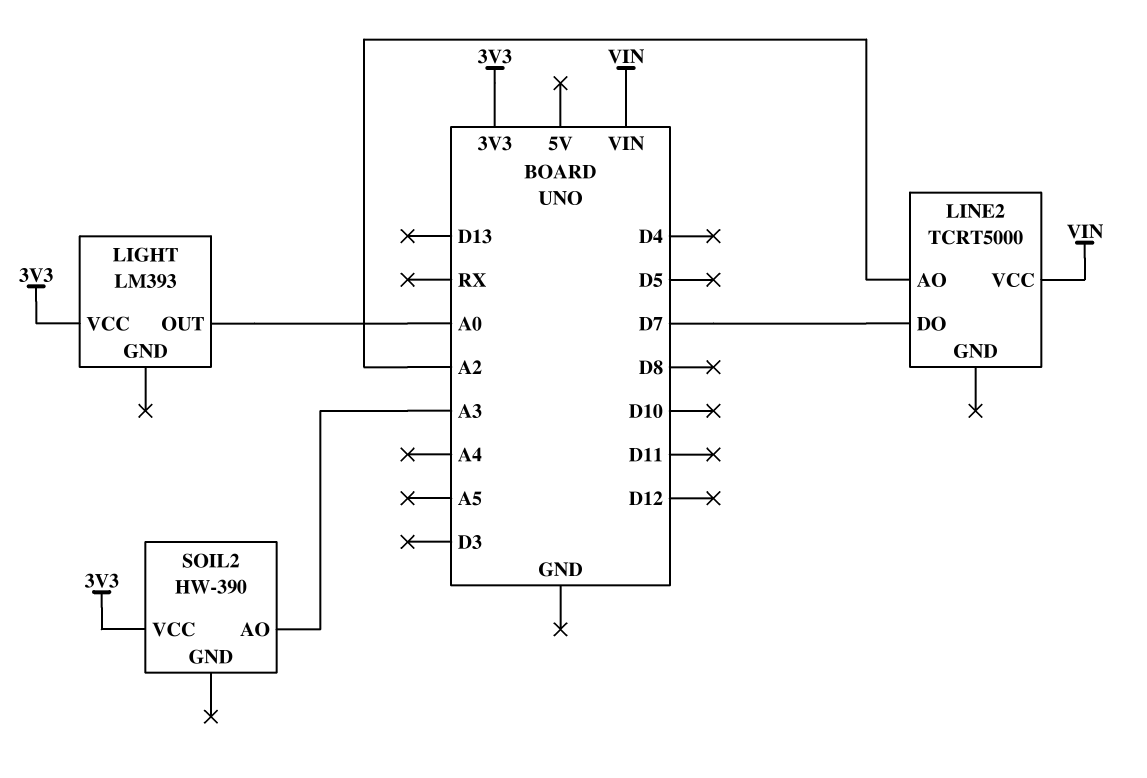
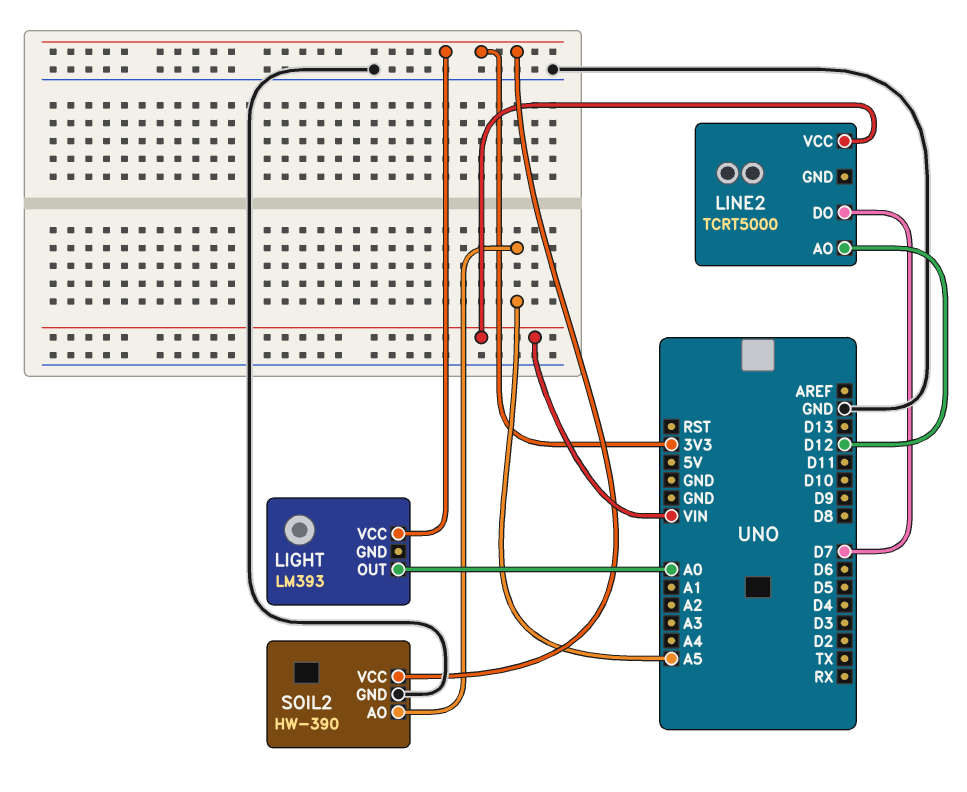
LINE2 pin AO: A2 -> D12
SOIL2 pin AO: A3 -> A5
SOIL2 pin GND: none -> GND

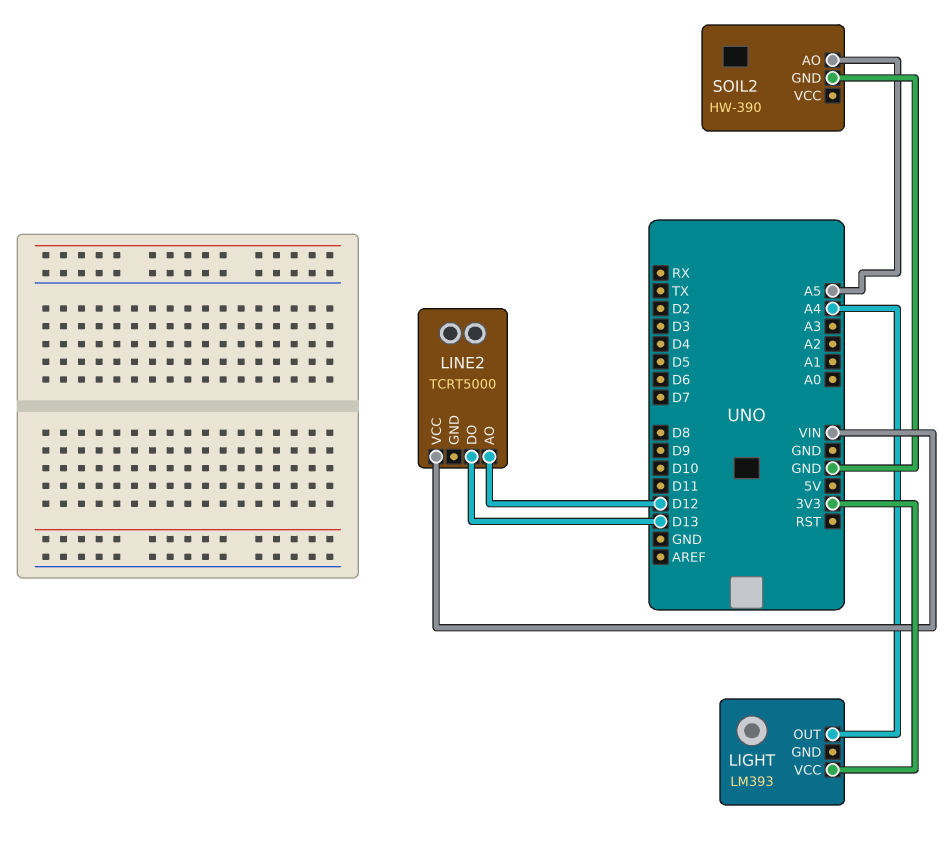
LIGHT pin OUT: A0 -> A4
LINE2 pin DO: D7 -> D13
SOIL2 pin VCC: 3V3 -> none

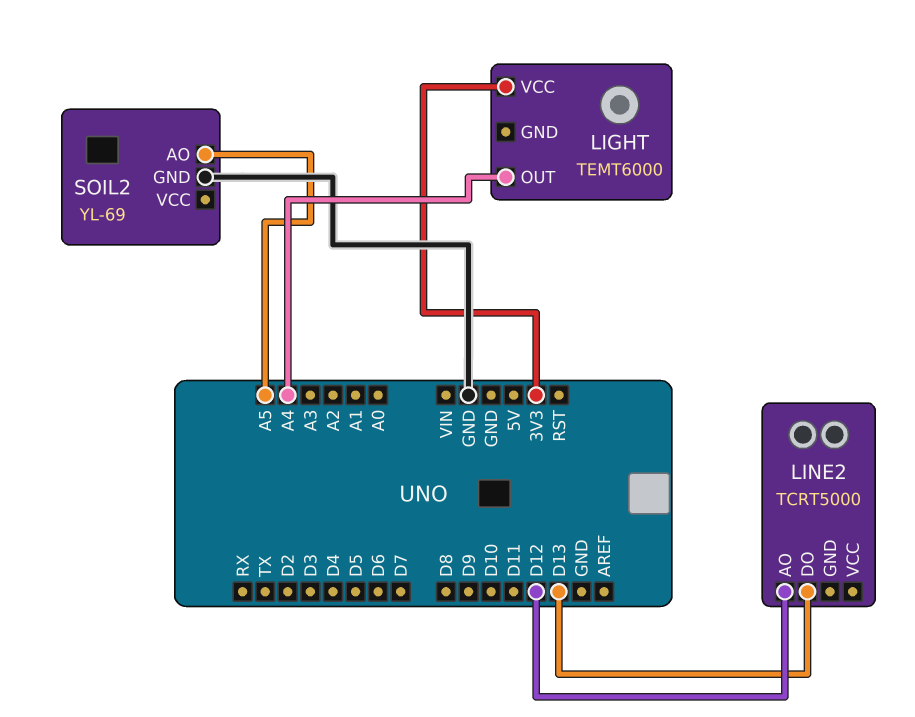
LIGHT: LM393 -> TEMT6000
LINE2 pin VCC: VIN -> none
SOIL2: HW-390 -> YL-69

